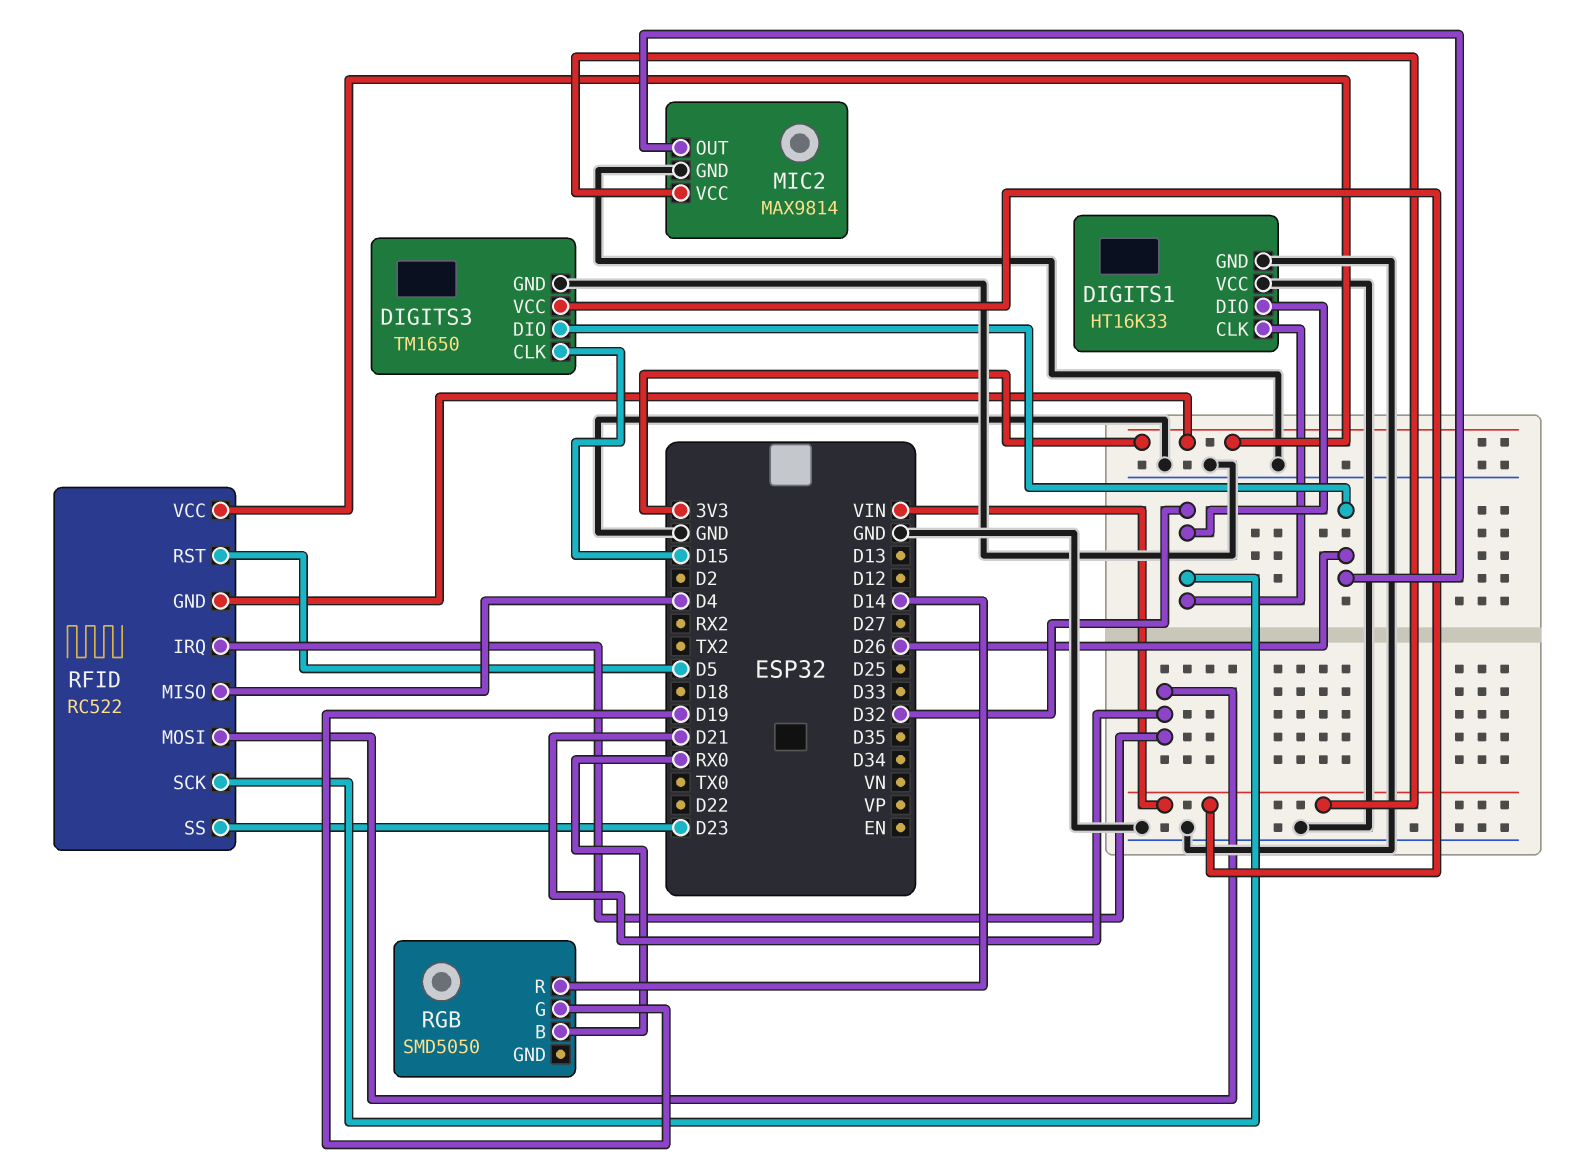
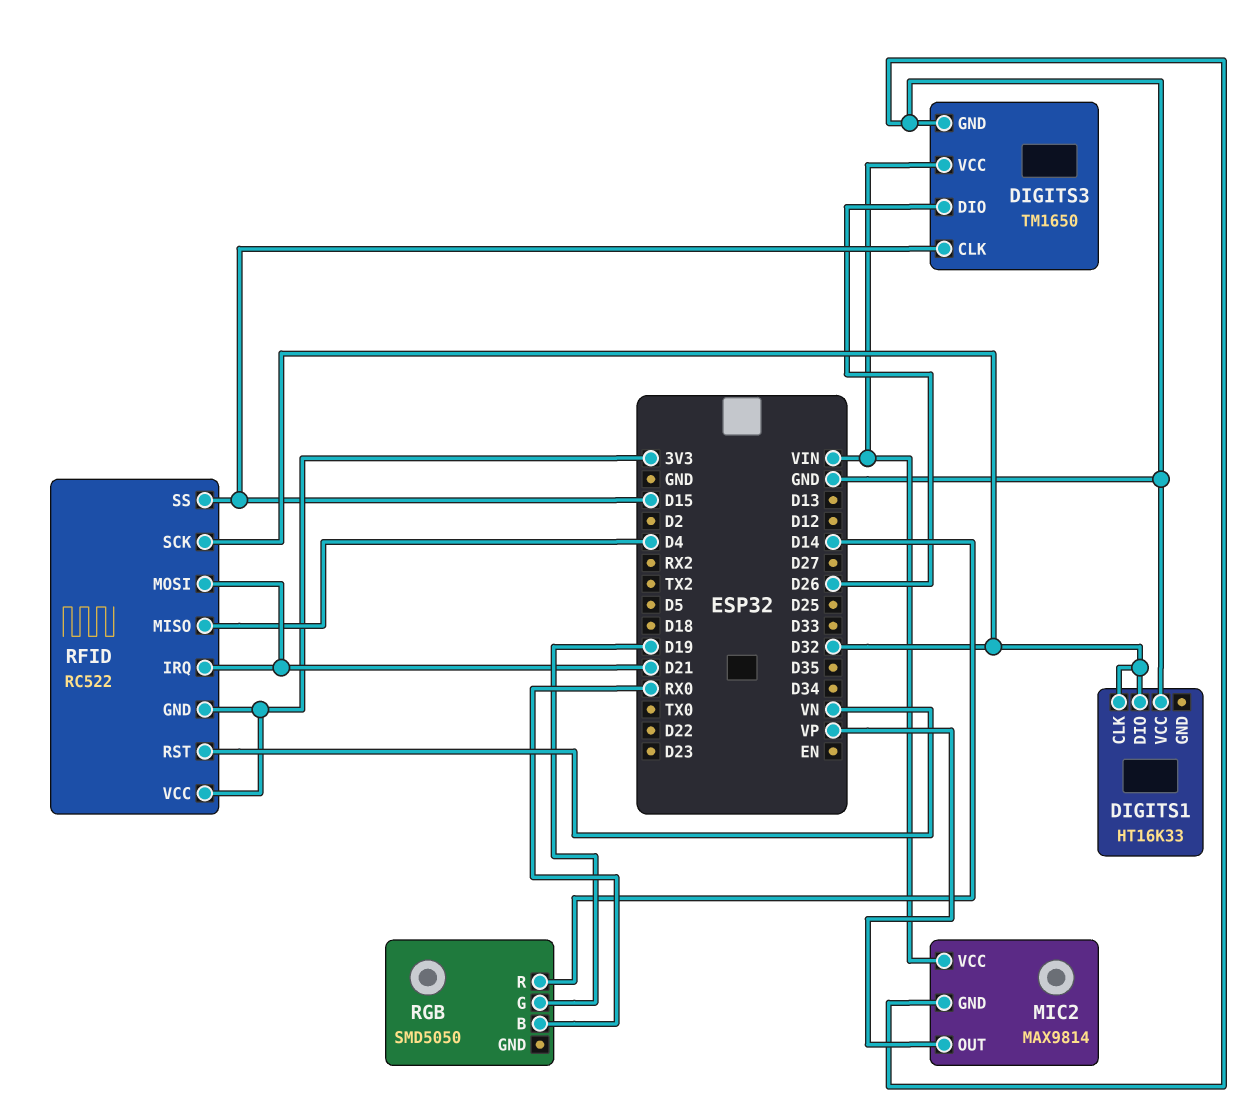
DIGITS1 pin GND: GND -> none
MIC2 pin OUT: D26 -> VP
RFID pin RST: D5 -> VN
RFID pin SS: D23 -> D15

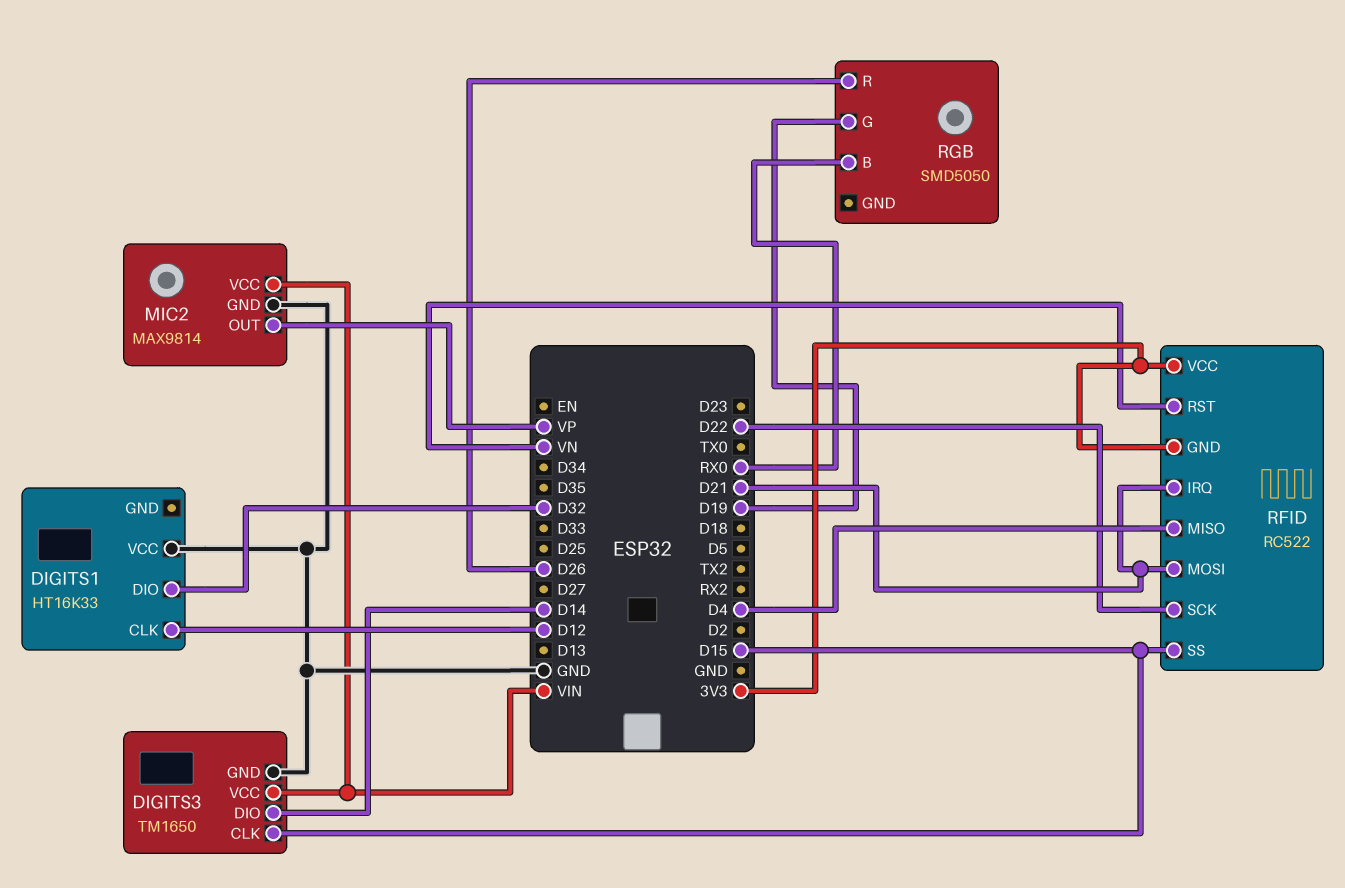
DIGITS1 pin CLK: D32 -> D12
DIGITS3 pin DIO: D26 -> D14
RFID pin SCK: D32 -> D22
RGB pin R: D14 -> D26

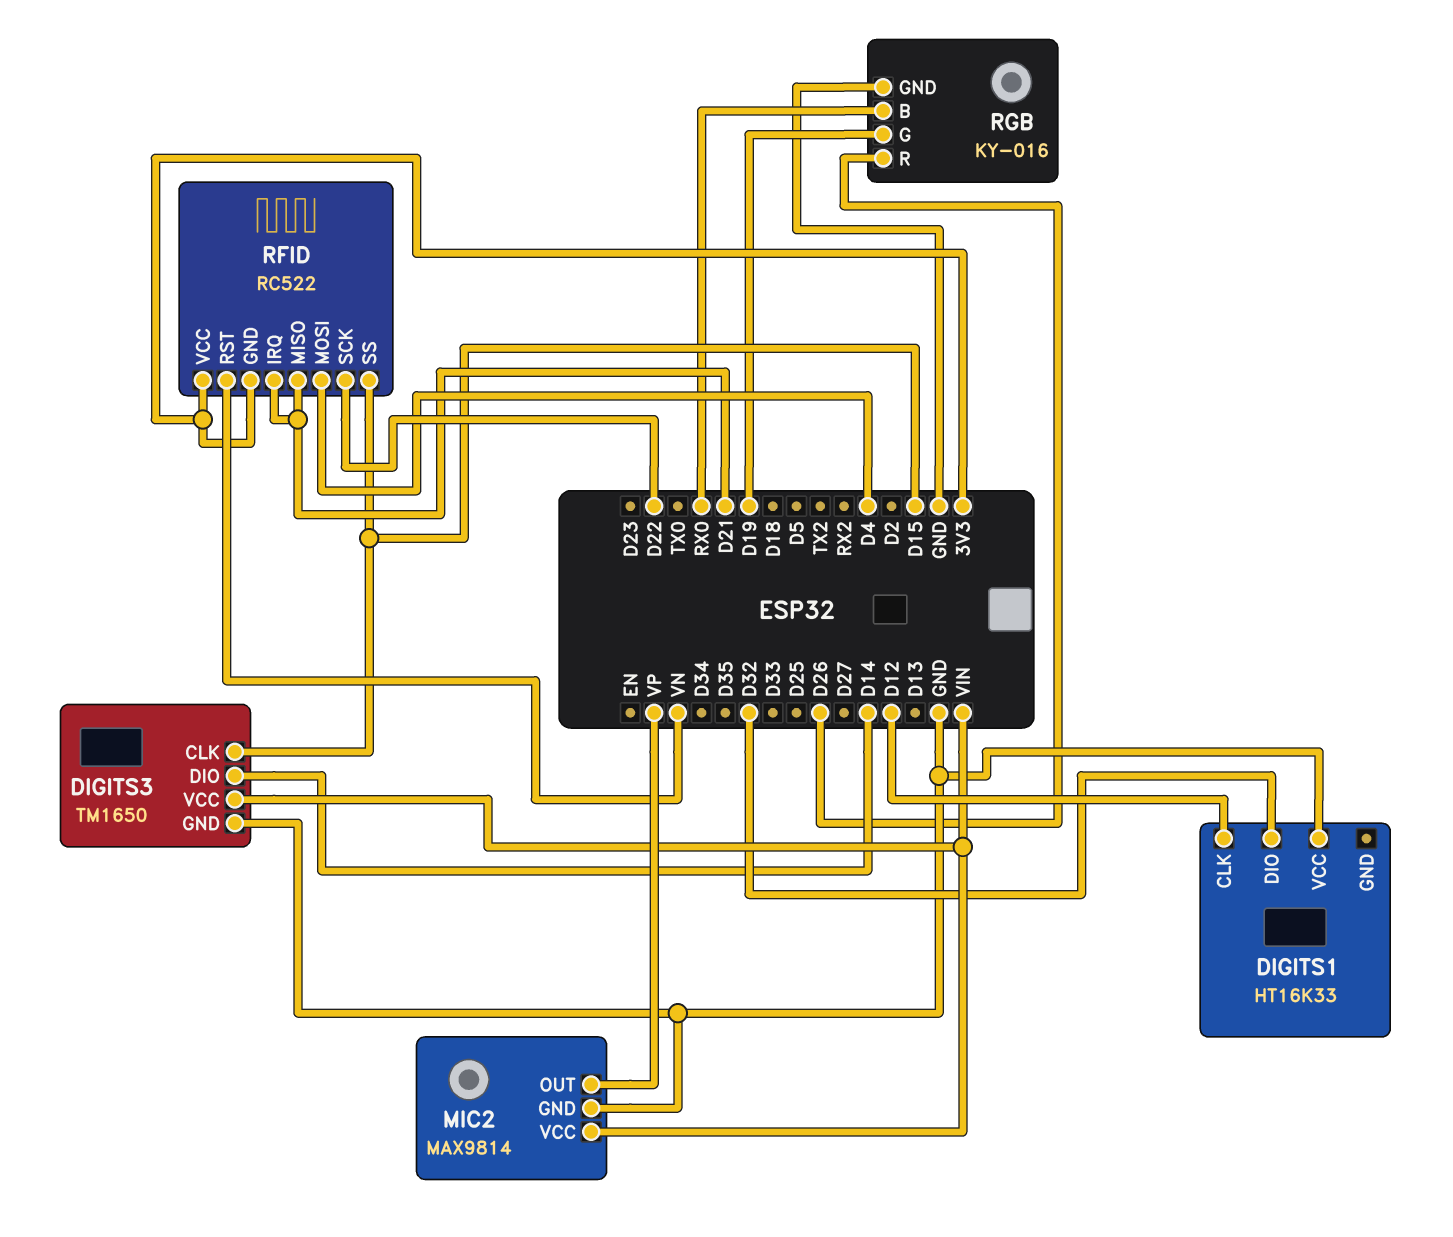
RFID pin MISO: D4 -> D21
RFID pin MOSI: D21 -> D4
RGB: SMD5050 -> KY-016
RGB pin GND: none -> GND

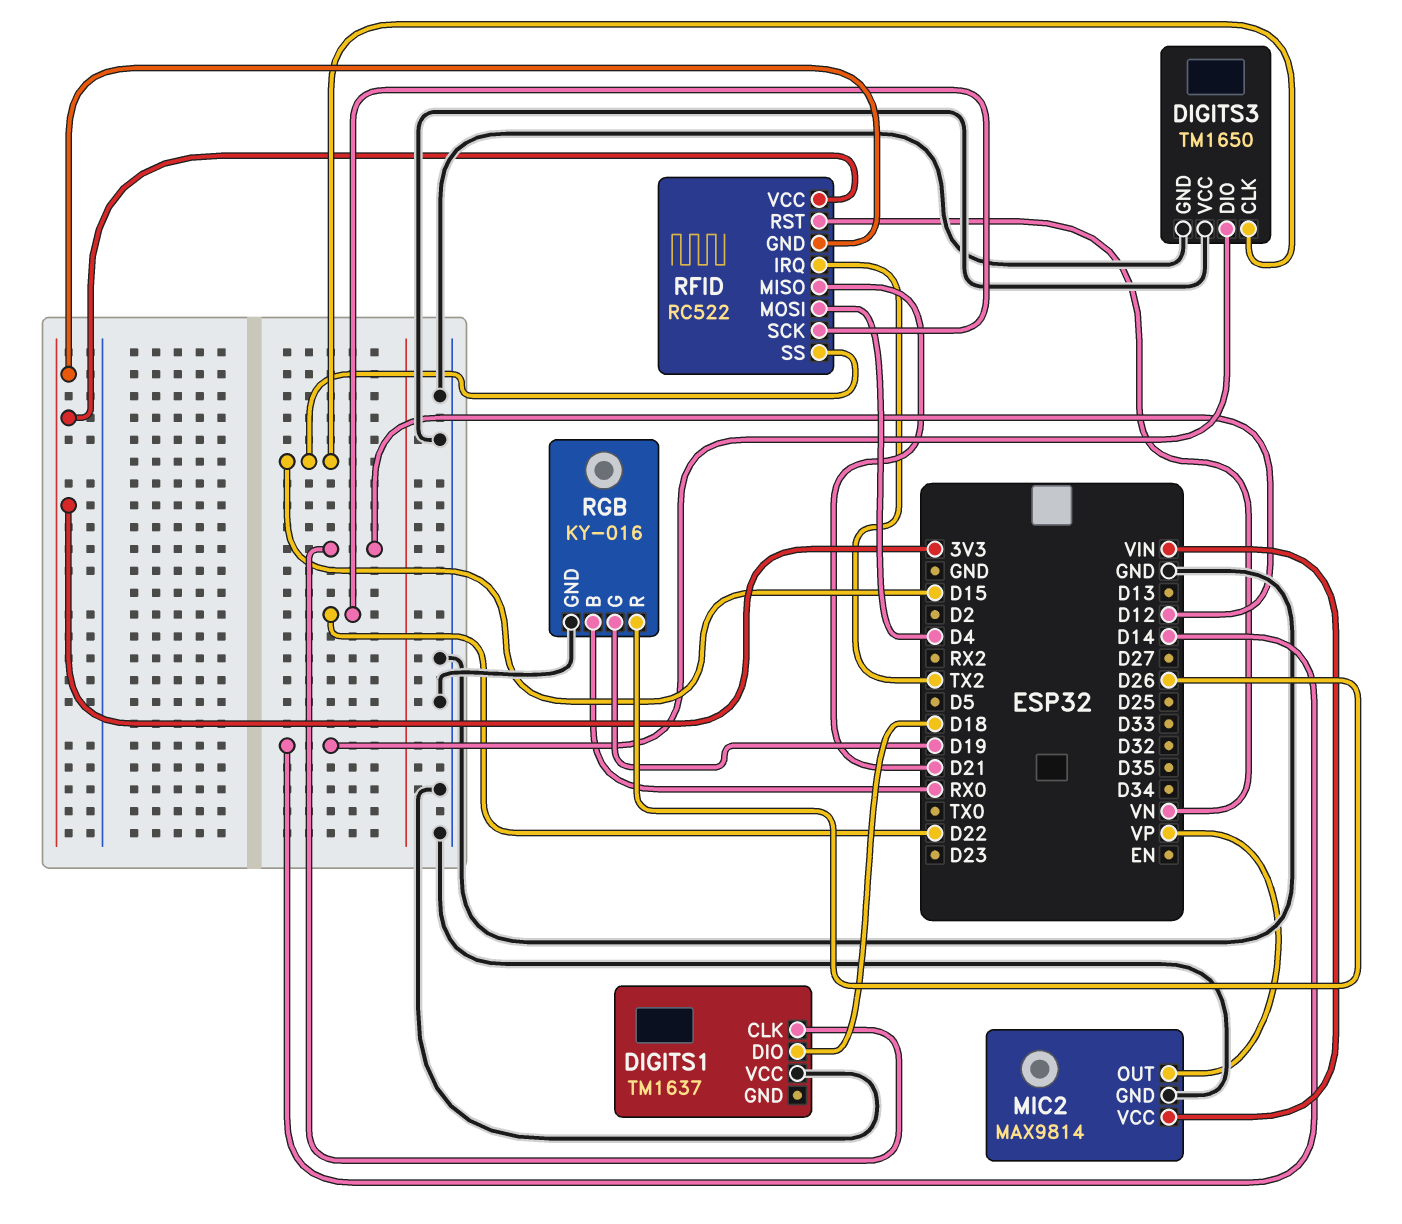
DIGITS1: HT16K33 -> TM1637
DIGITS1 pin DIO: D32 -> D18
DIGITS3 pin VCC: VIN -> GND
RFID pin IRQ: D21 -> TX2

